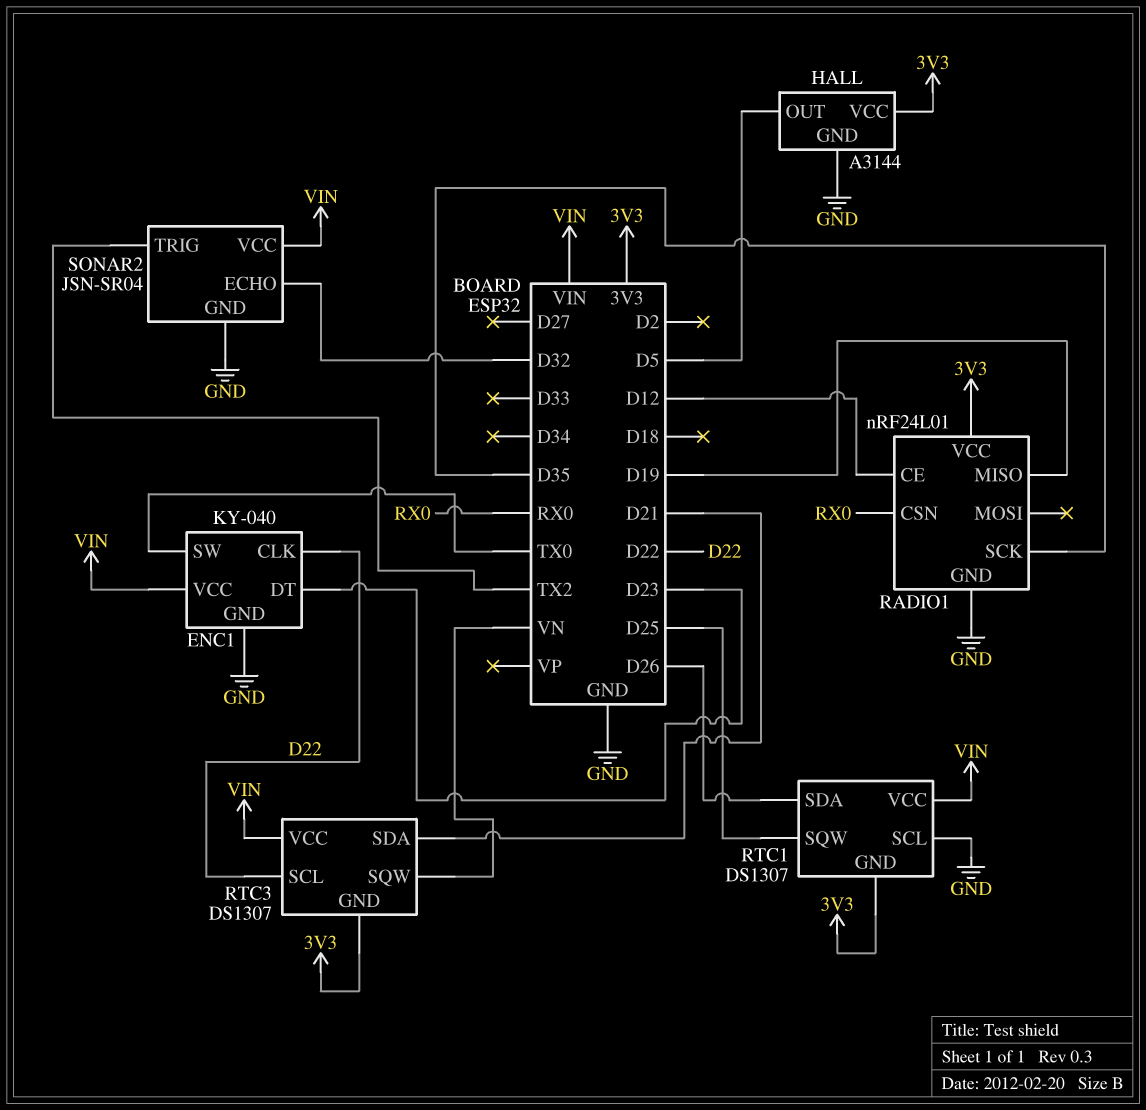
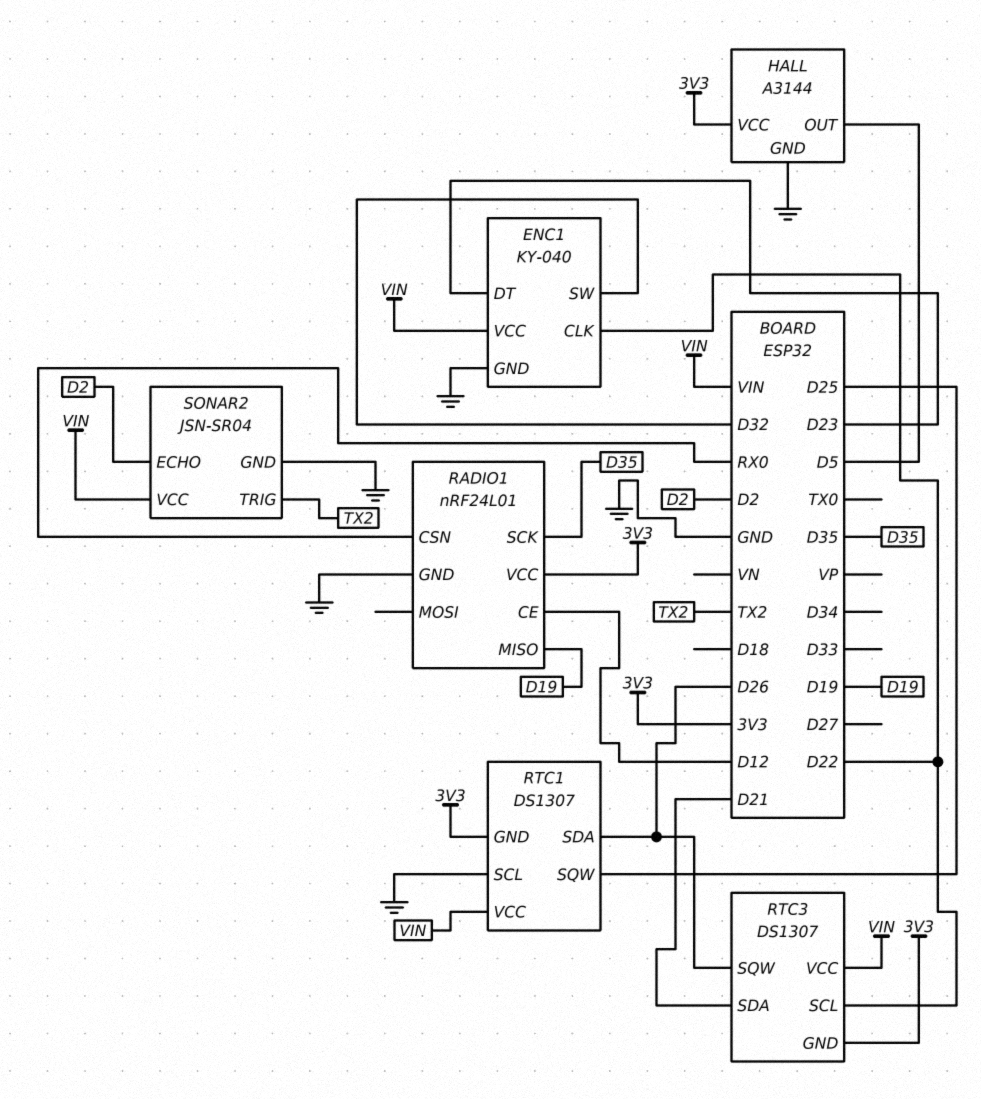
ENC1 pin SW: TX0 -> D32
RTC3 pin SQW: VN -> D26
SONAR2 pin ECHO: D32 -> D2

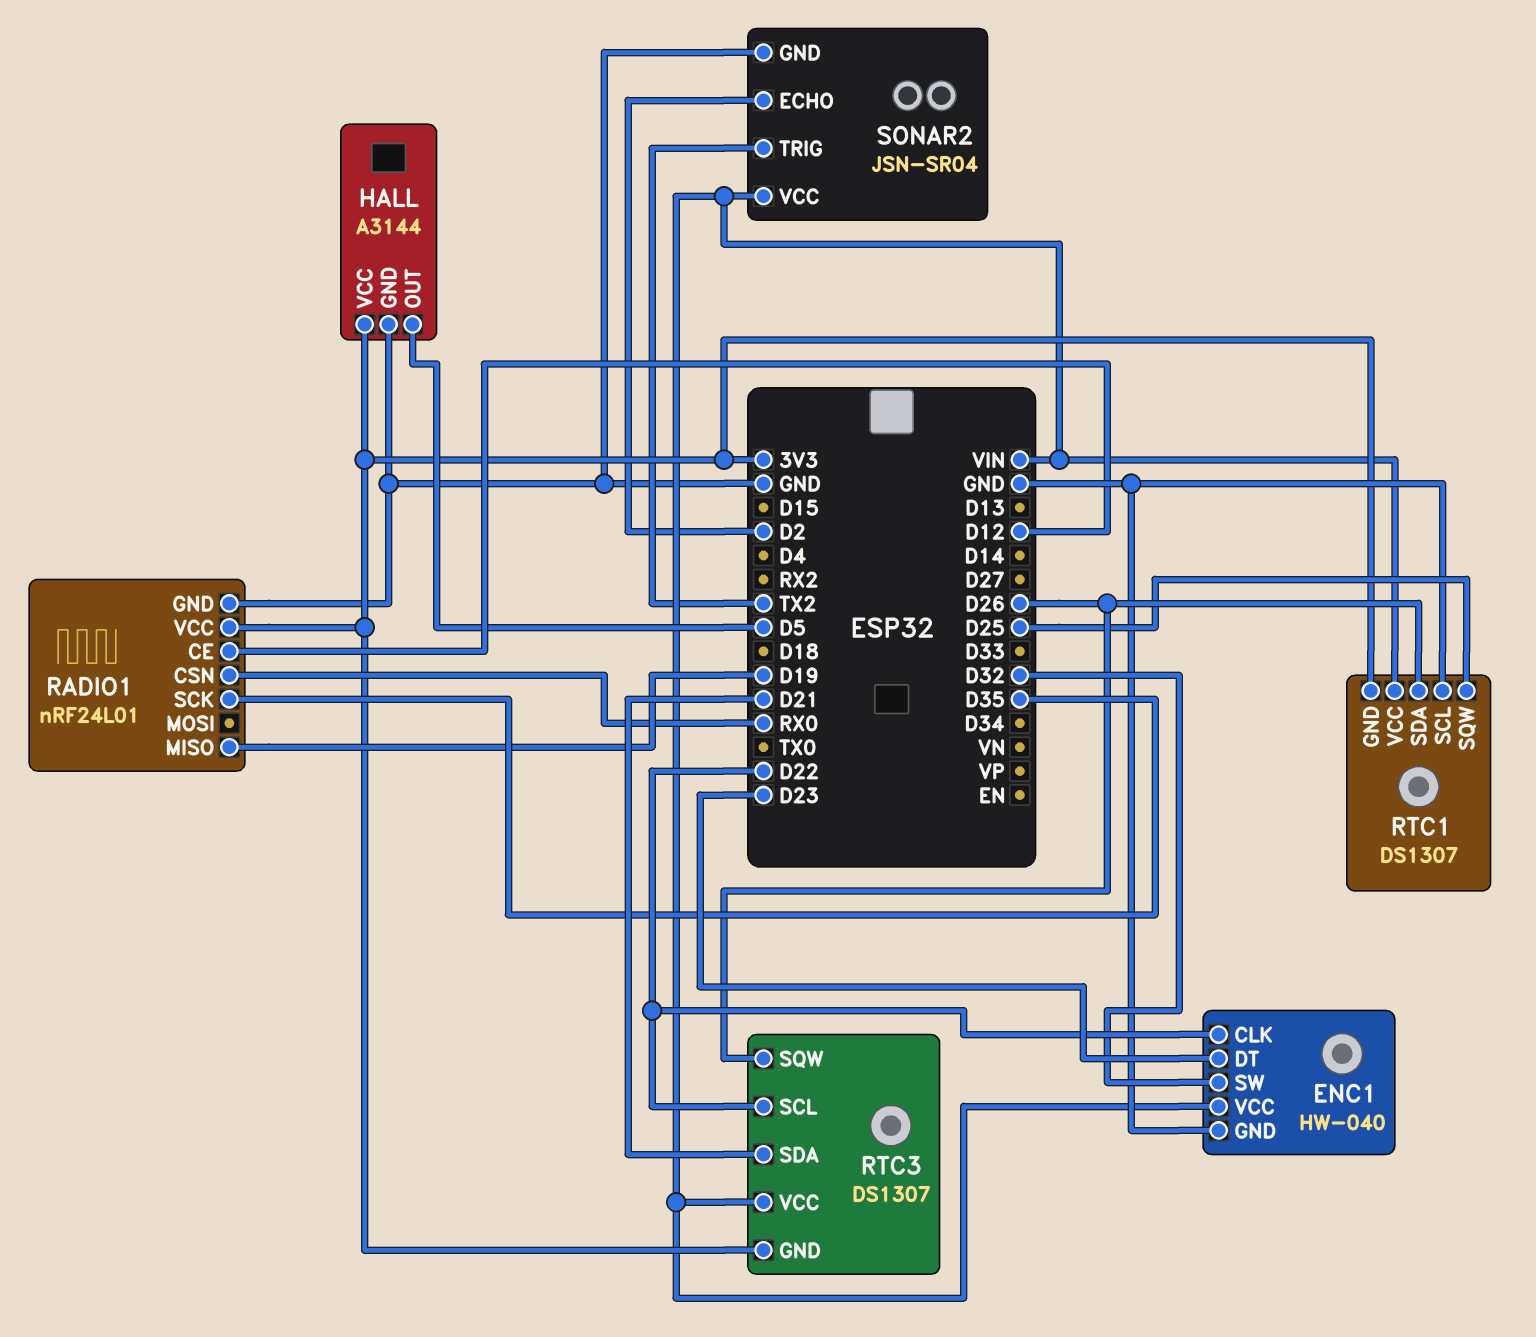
ENC1: KY-040 -> HW-040

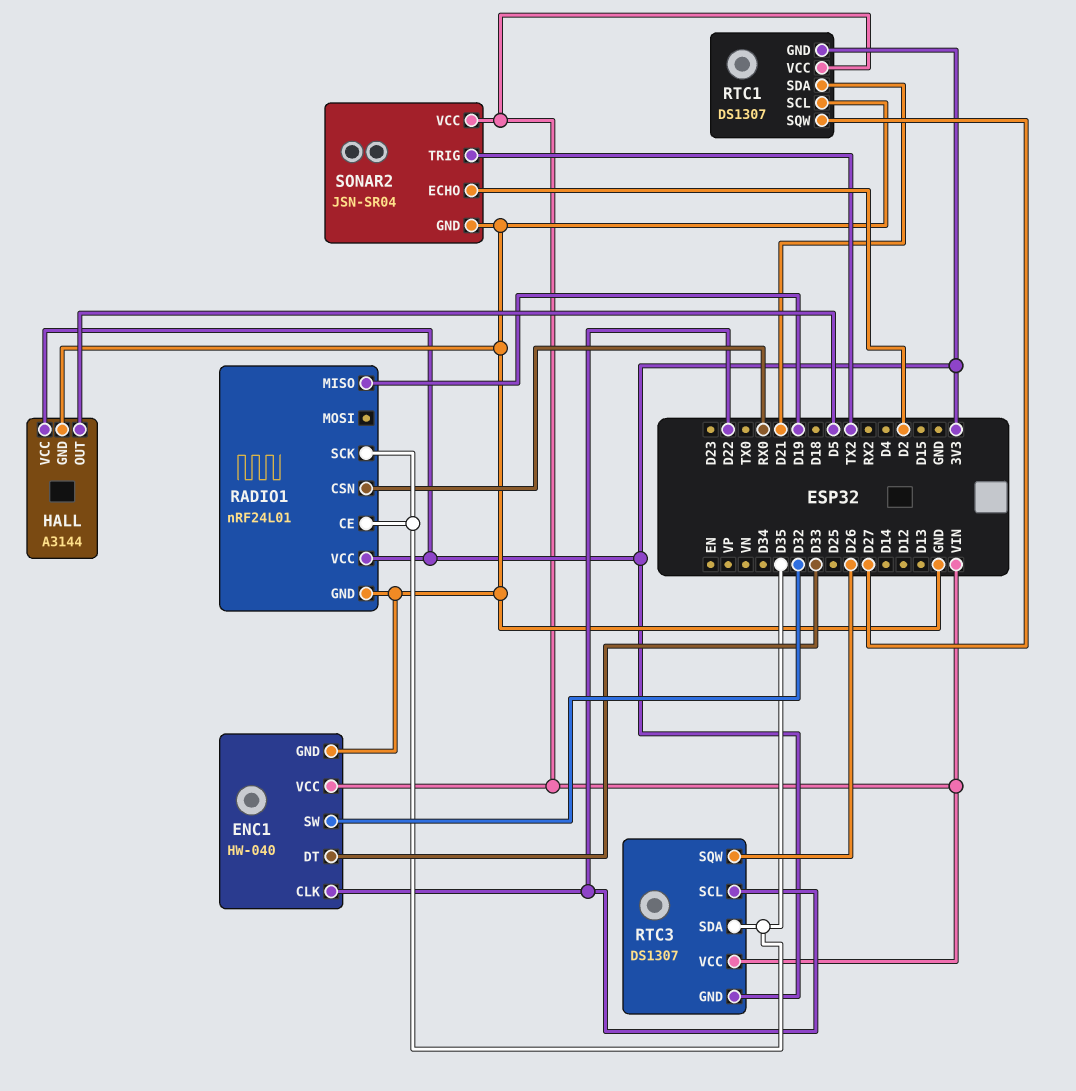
ENC1 pin DT: D23 -> D33
RADIO1 pin CE: D12 -> D35
RTC1 pin SDA: D26 -> D21
RTC1 pin SQW: D25 -> D27
RTC3 pin SDA: D21 -> D35

